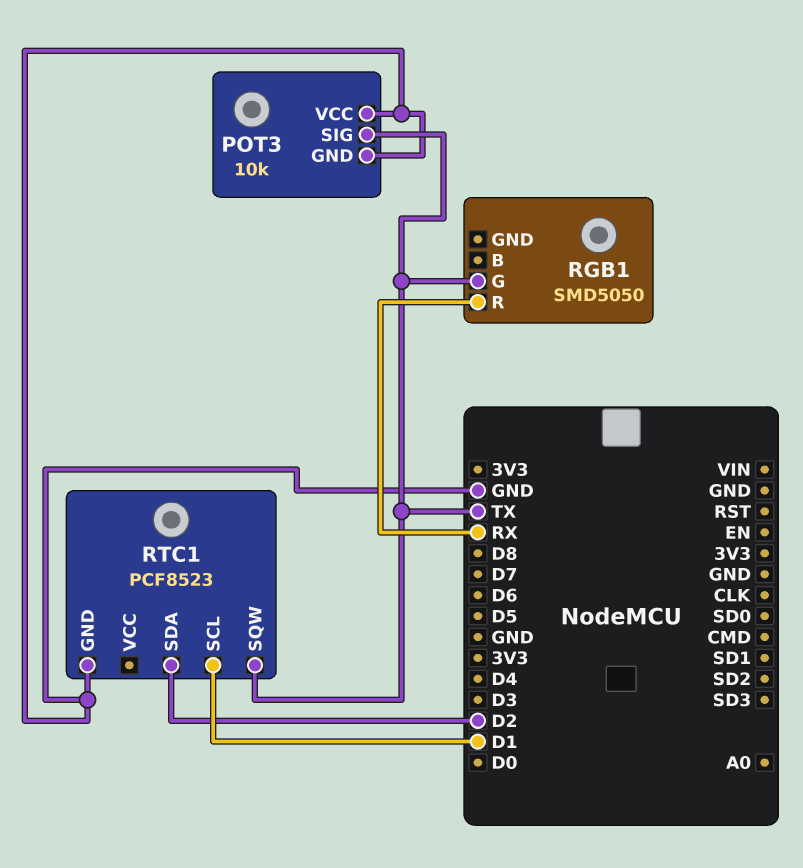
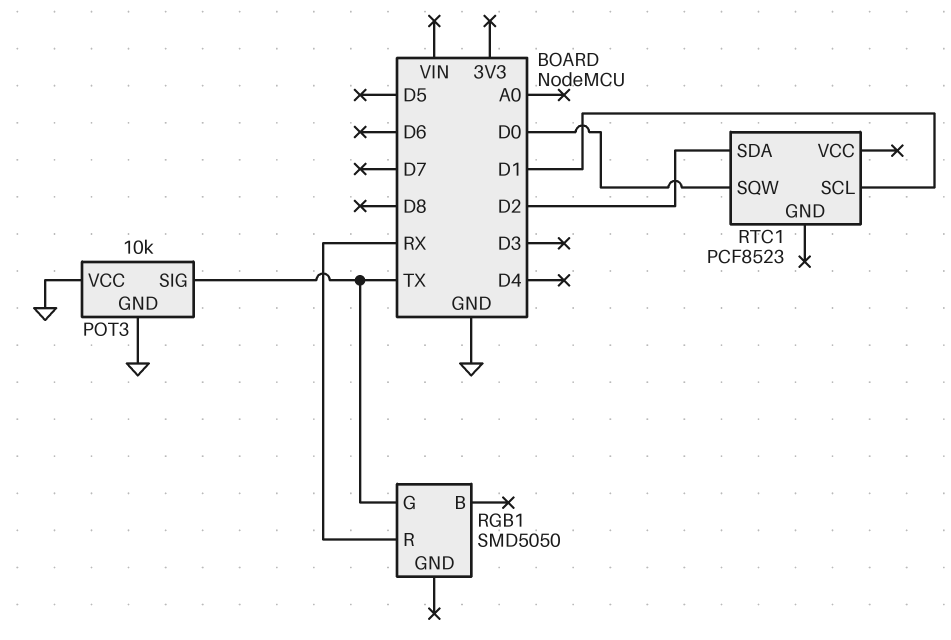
RTC1 pin GND: GND -> none
RTC1 pin SQW: TX -> D0

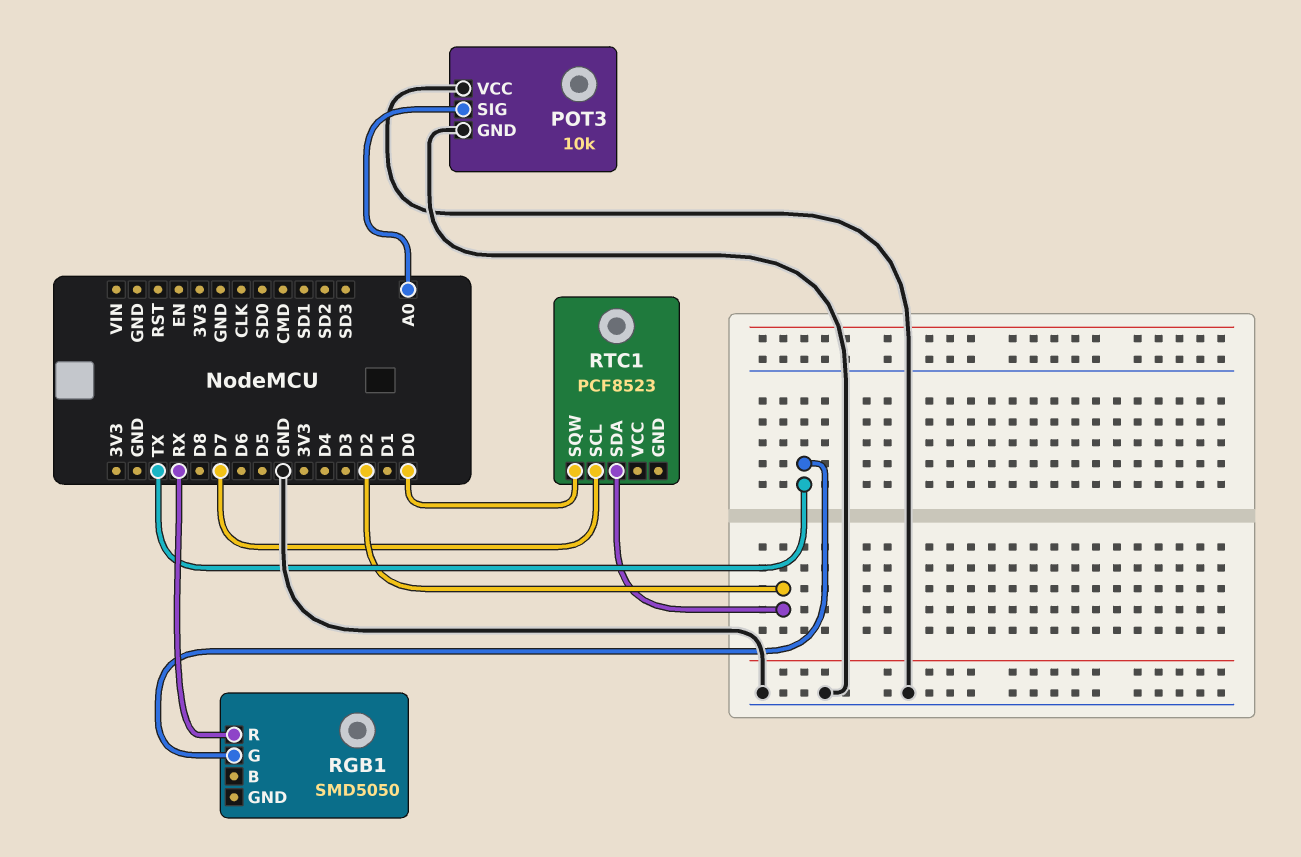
POT3 pin SIG: TX -> A0
RTC1 pin SCL: D1 -> D7

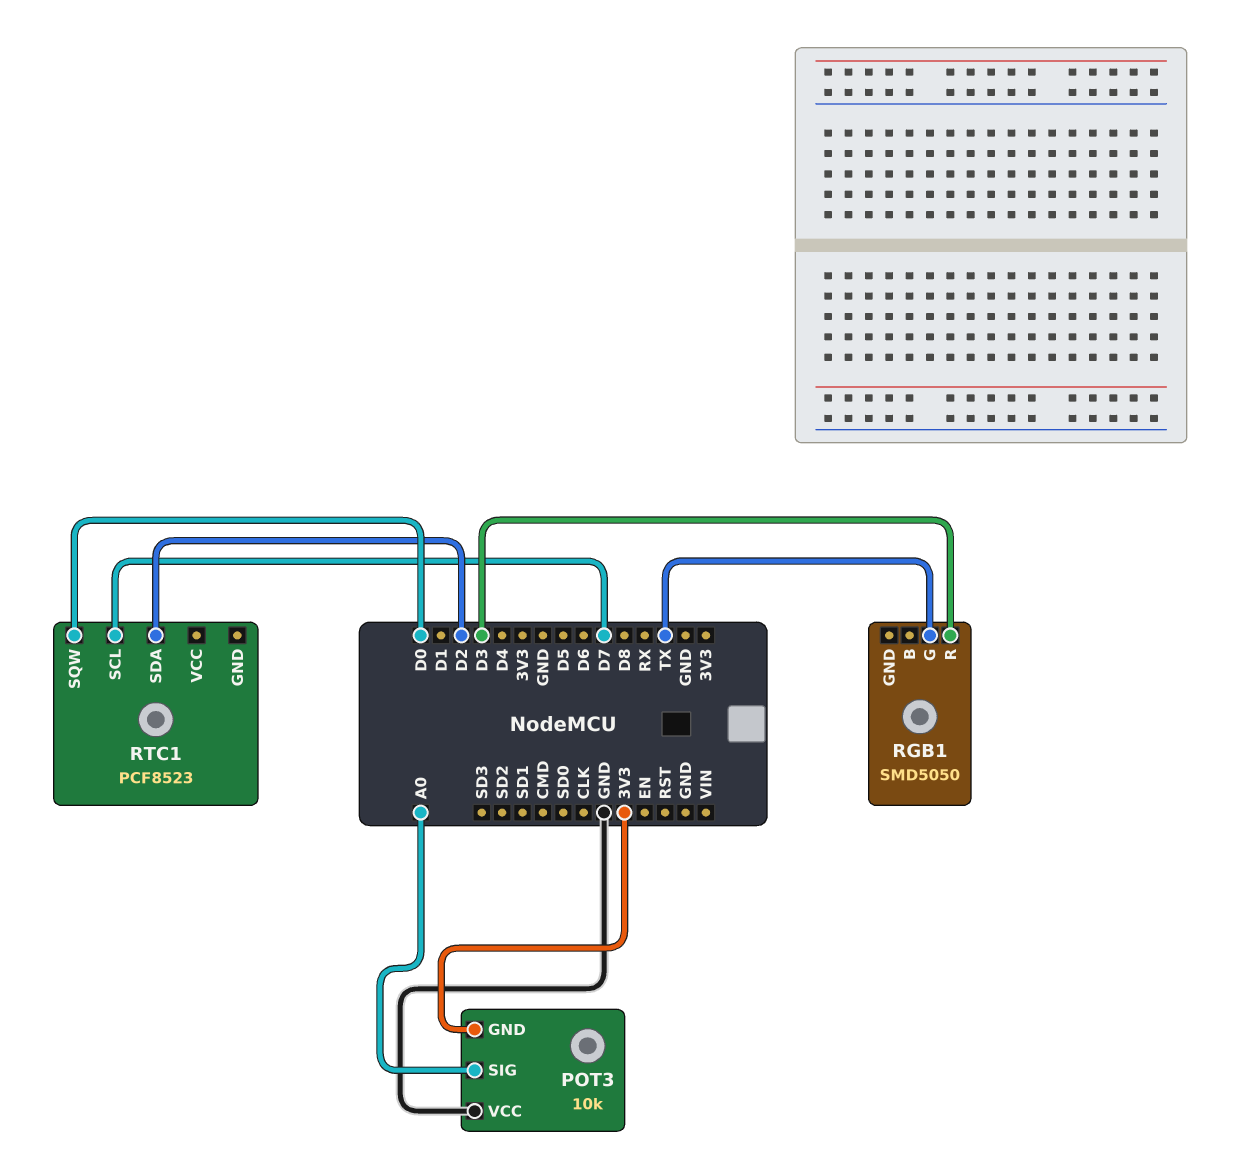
POT3 pin GND: GND -> 3V3
RGB1 pin R: RX -> D3

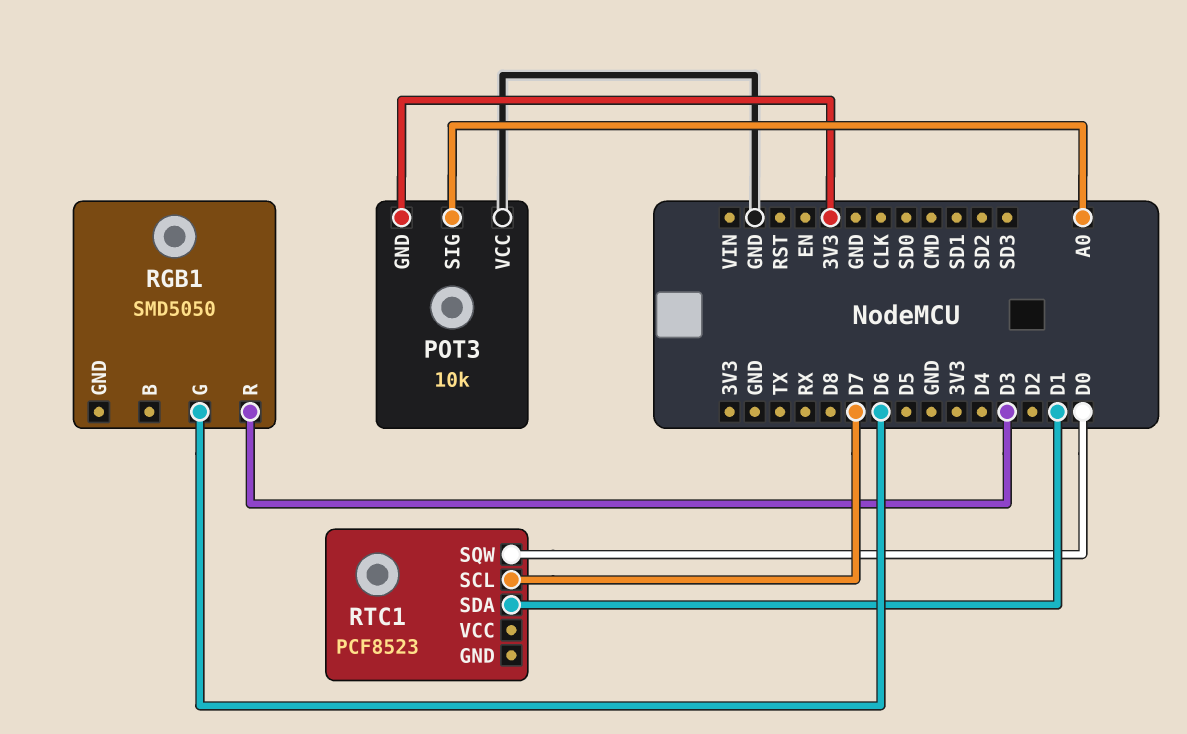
RGB1 pin G: TX -> D6
RTC1 pin SDA: D2 -> D1

